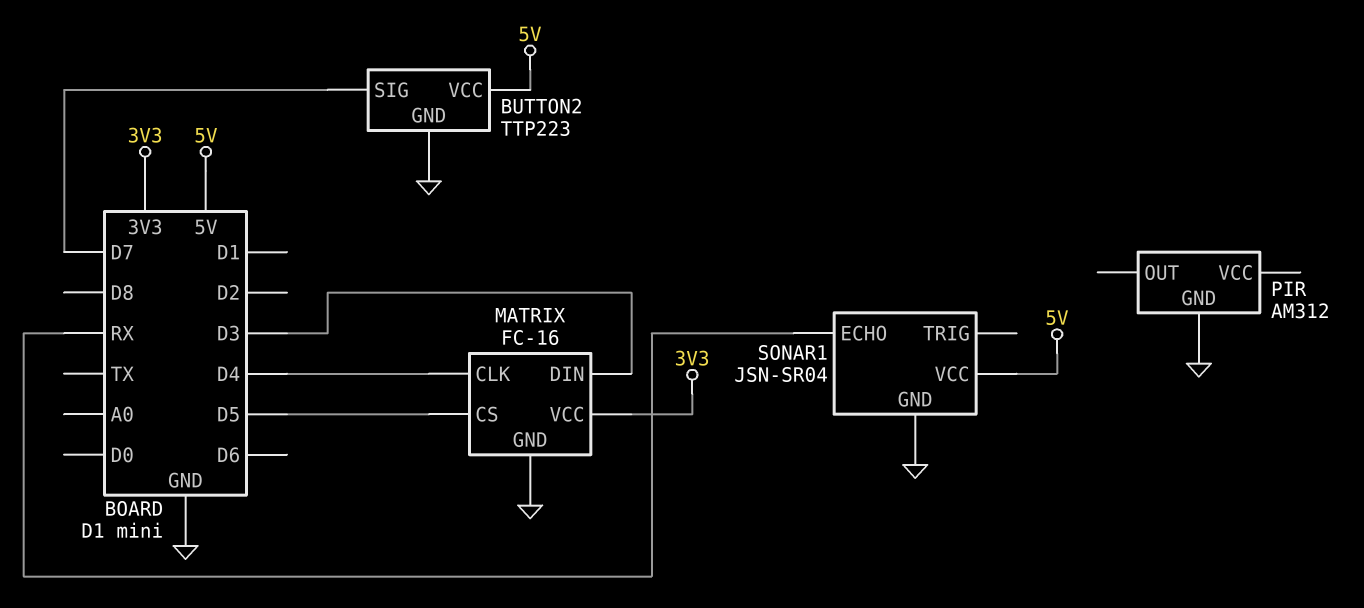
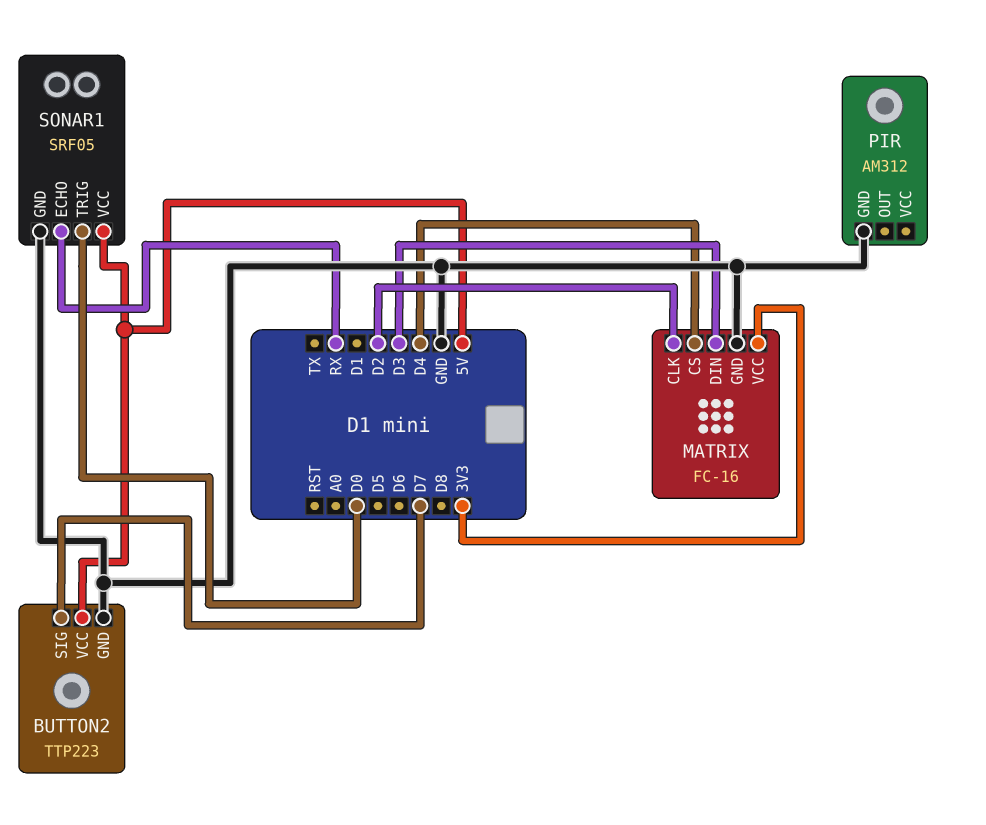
MATRIX pin CLK: D4 -> D2
MATRIX pin CS: D5 -> D4
SONAR1: JSN-SR04 -> SRF05
SONAR1 pin TRIG: none -> D0

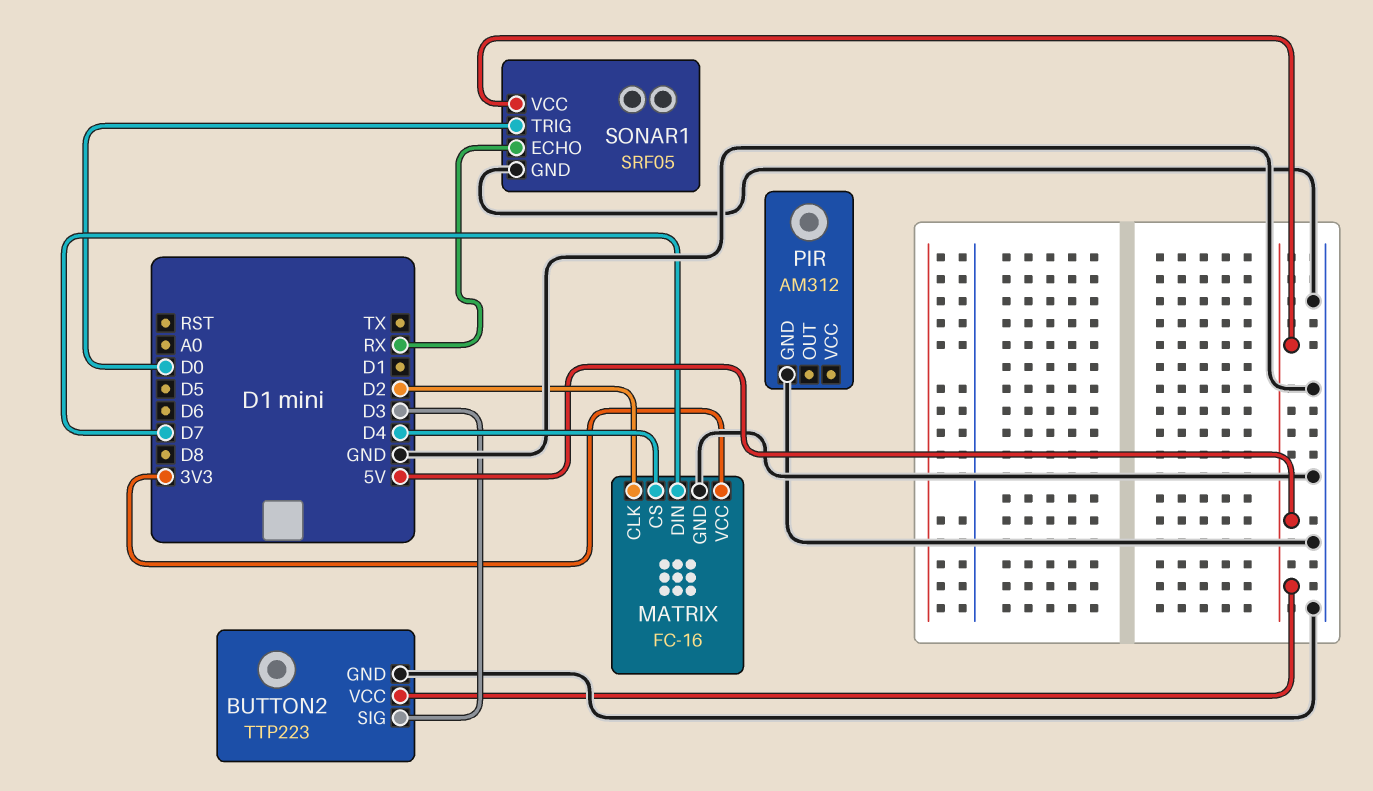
BUTTON2 pin SIG: D7 -> D3
MATRIX pin DIN: D3 -> D7

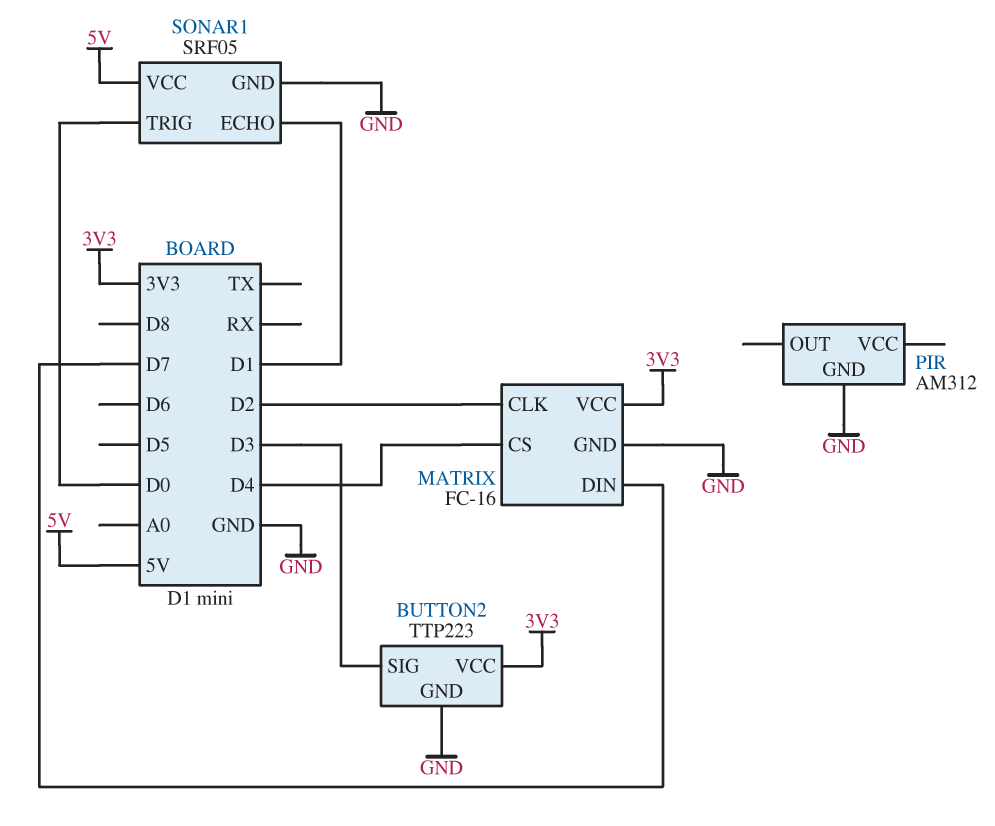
BUTTON2 pin VCC: 5V -> 3V3
SONAR1 pin ECHO: RX -> D1

